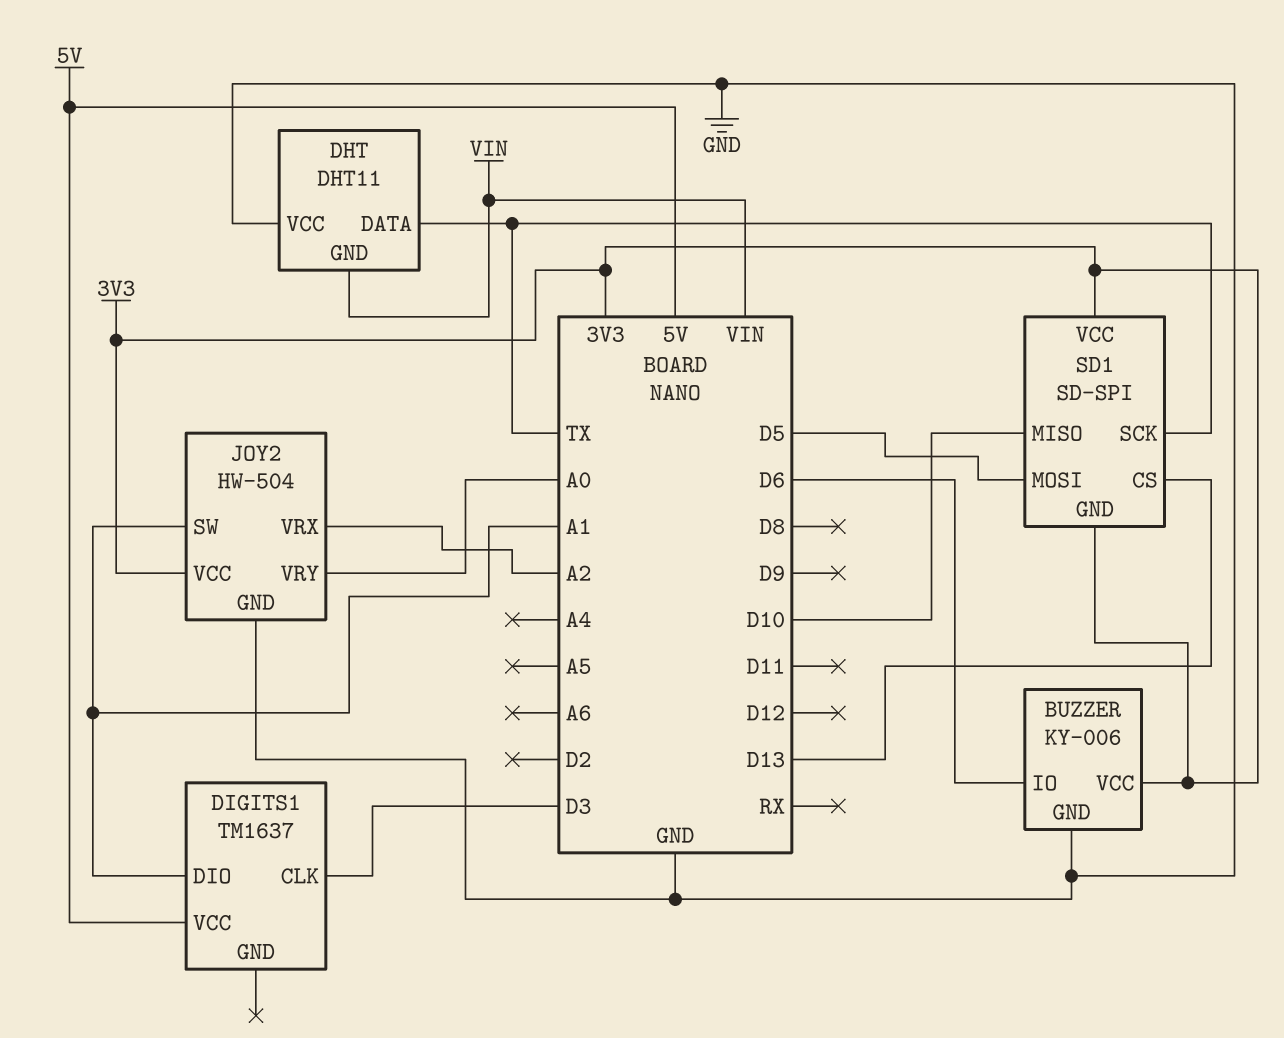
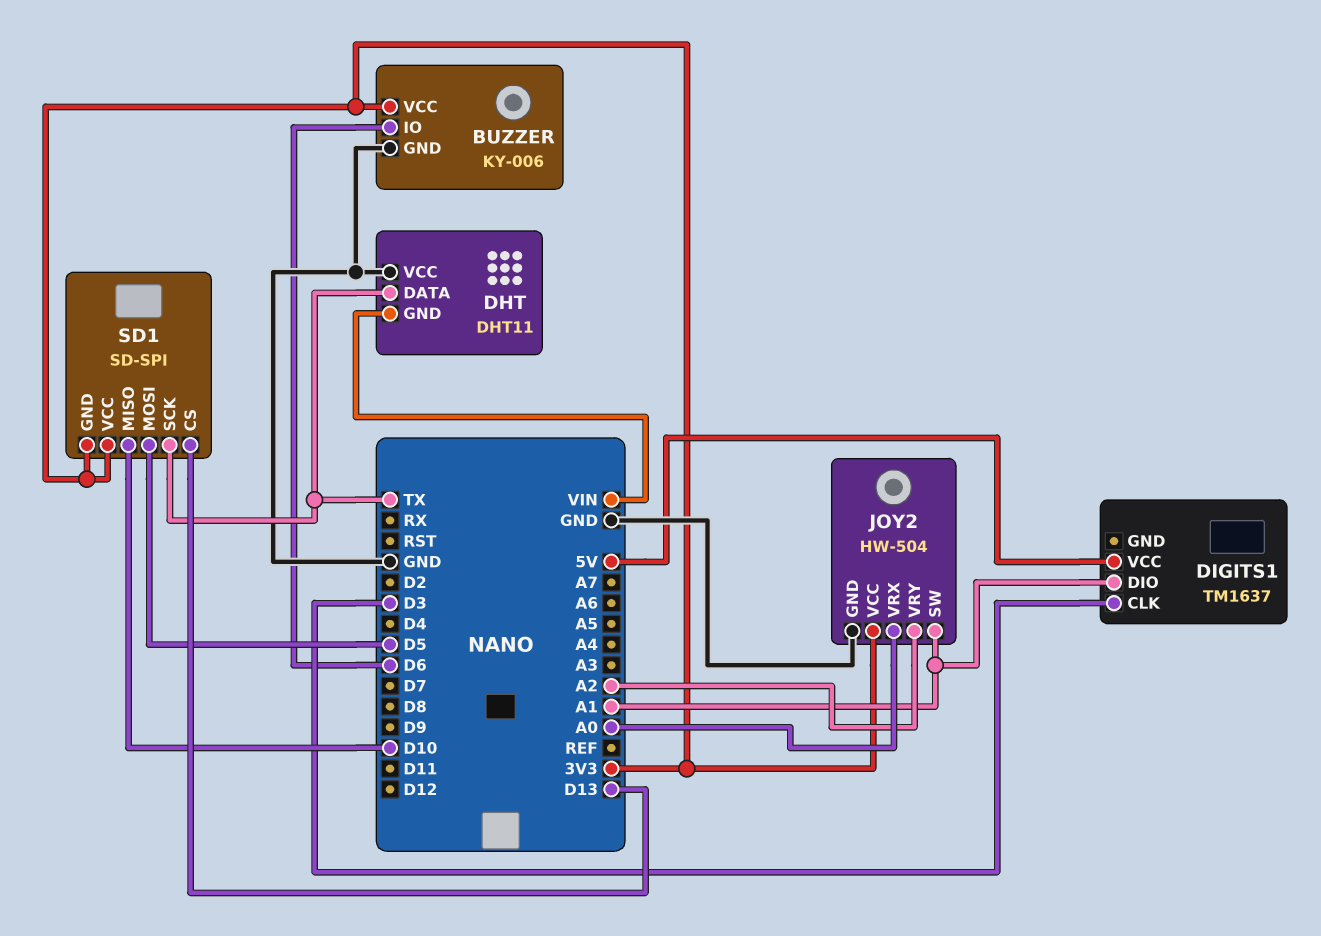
JOY2 pin VRX: A2 -> A0
JOY2 pin VRY: A0 -> A2

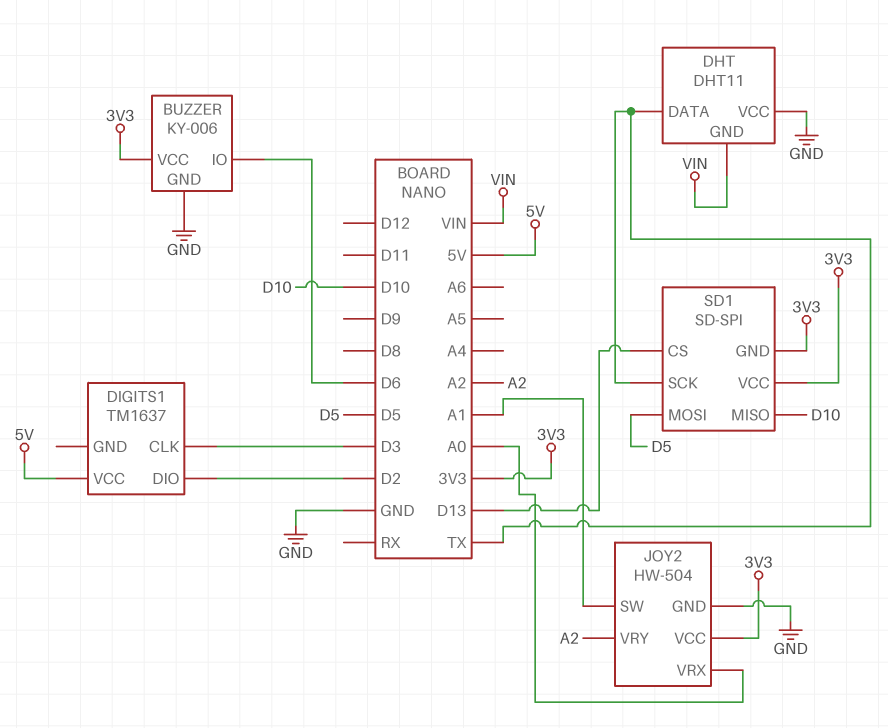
DIGITS1 pin DIO: A1 -> D2

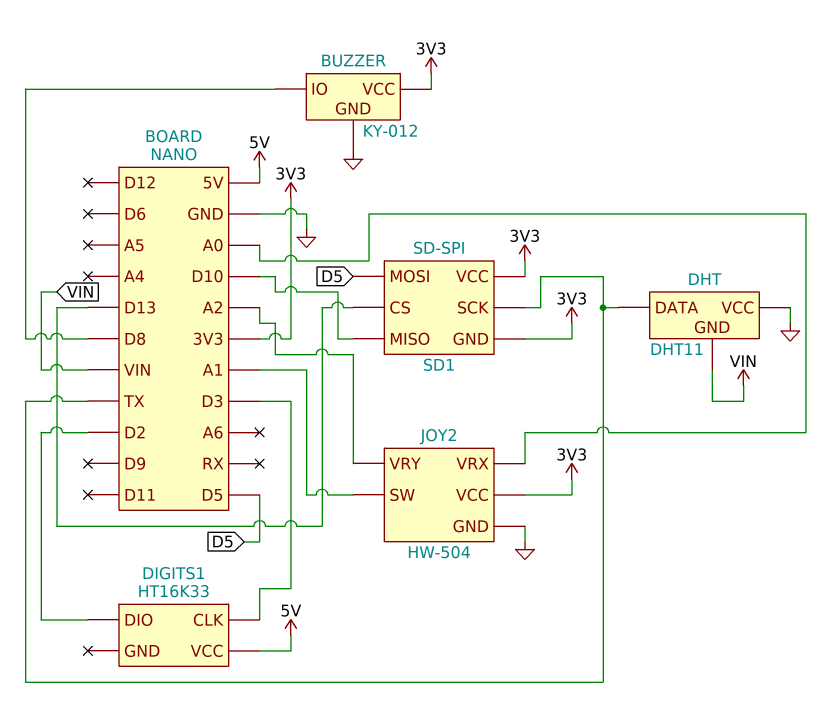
BUZZER: KY-006 -> KY-012
BUZZER pin IO: D6 -> D8
DIGITS1: TM1637 -> HT16K33

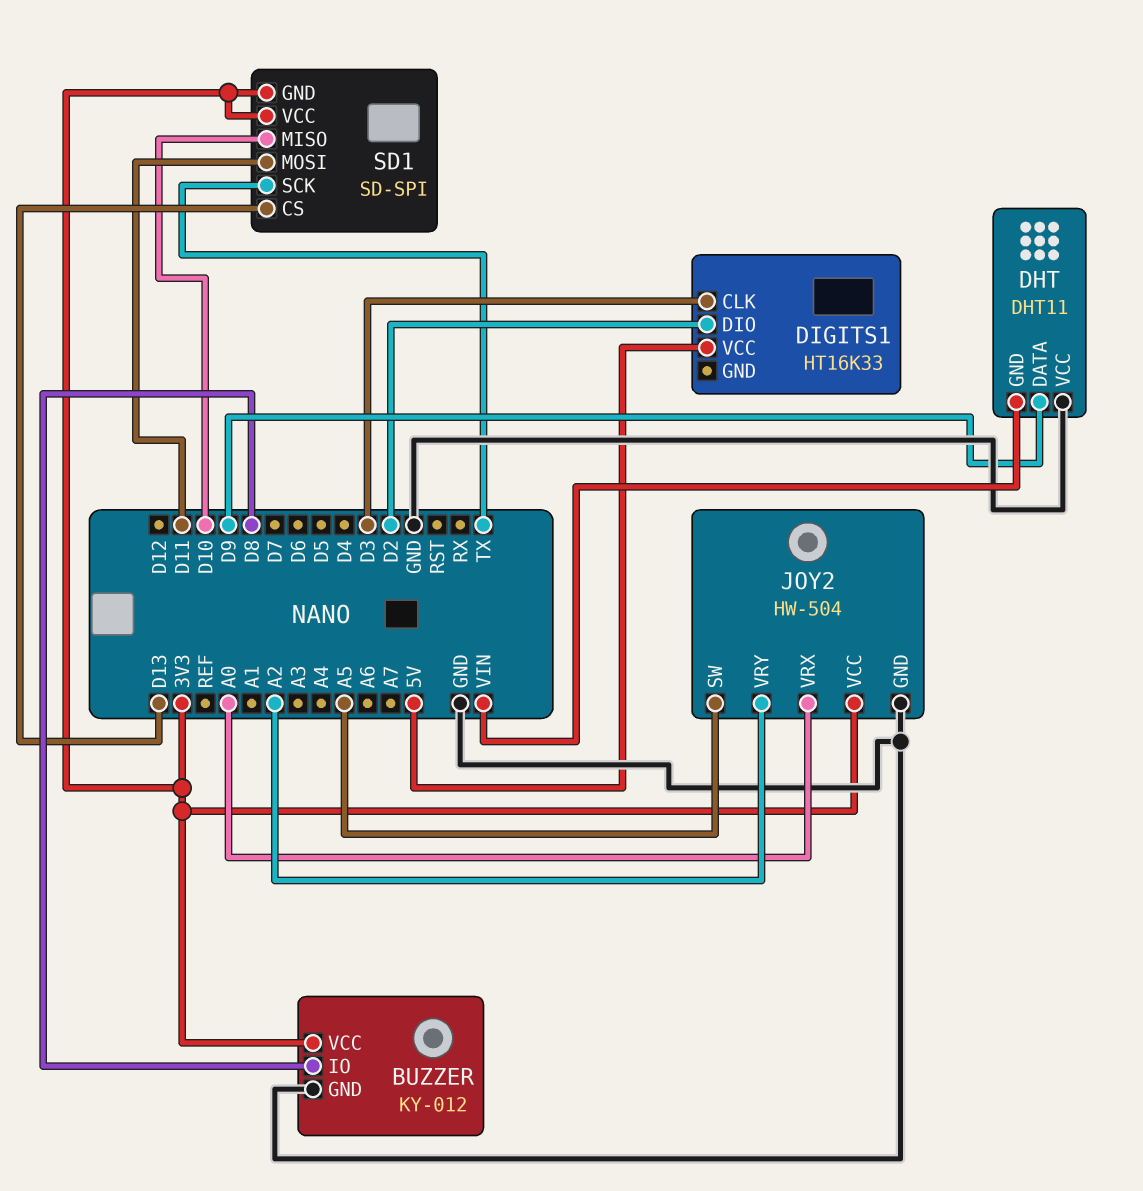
DHT pin DATA: TX -> D9
JOY2 pin SW: A1 -> A5
SD1 pin MOSI: D5 -> D11

